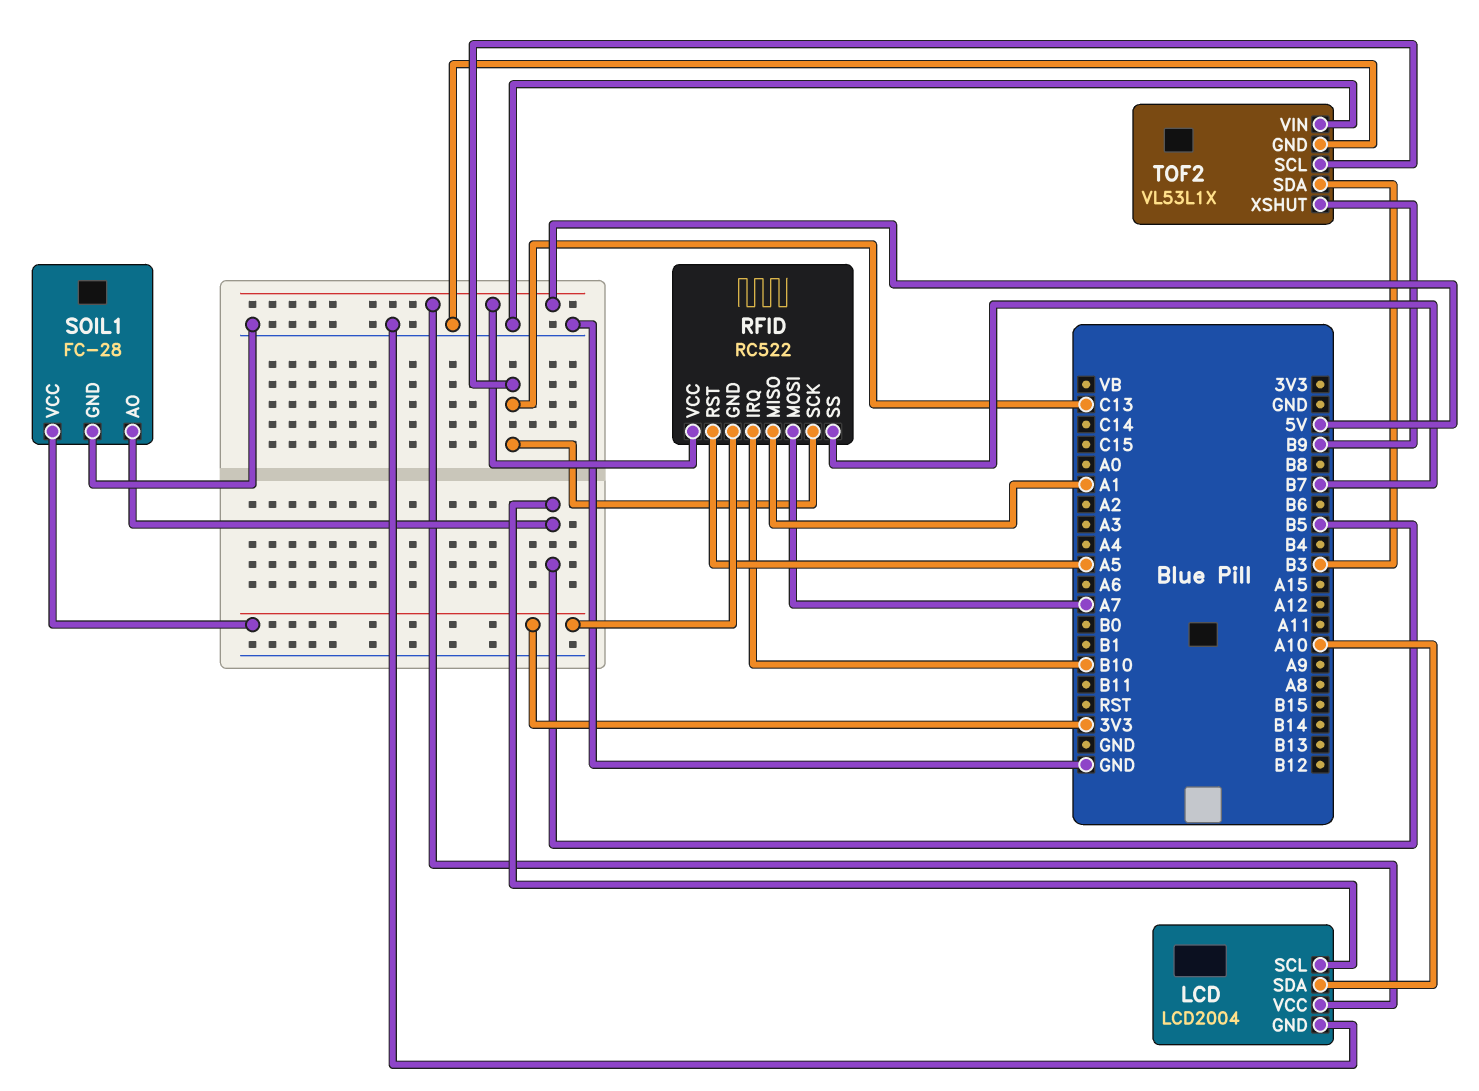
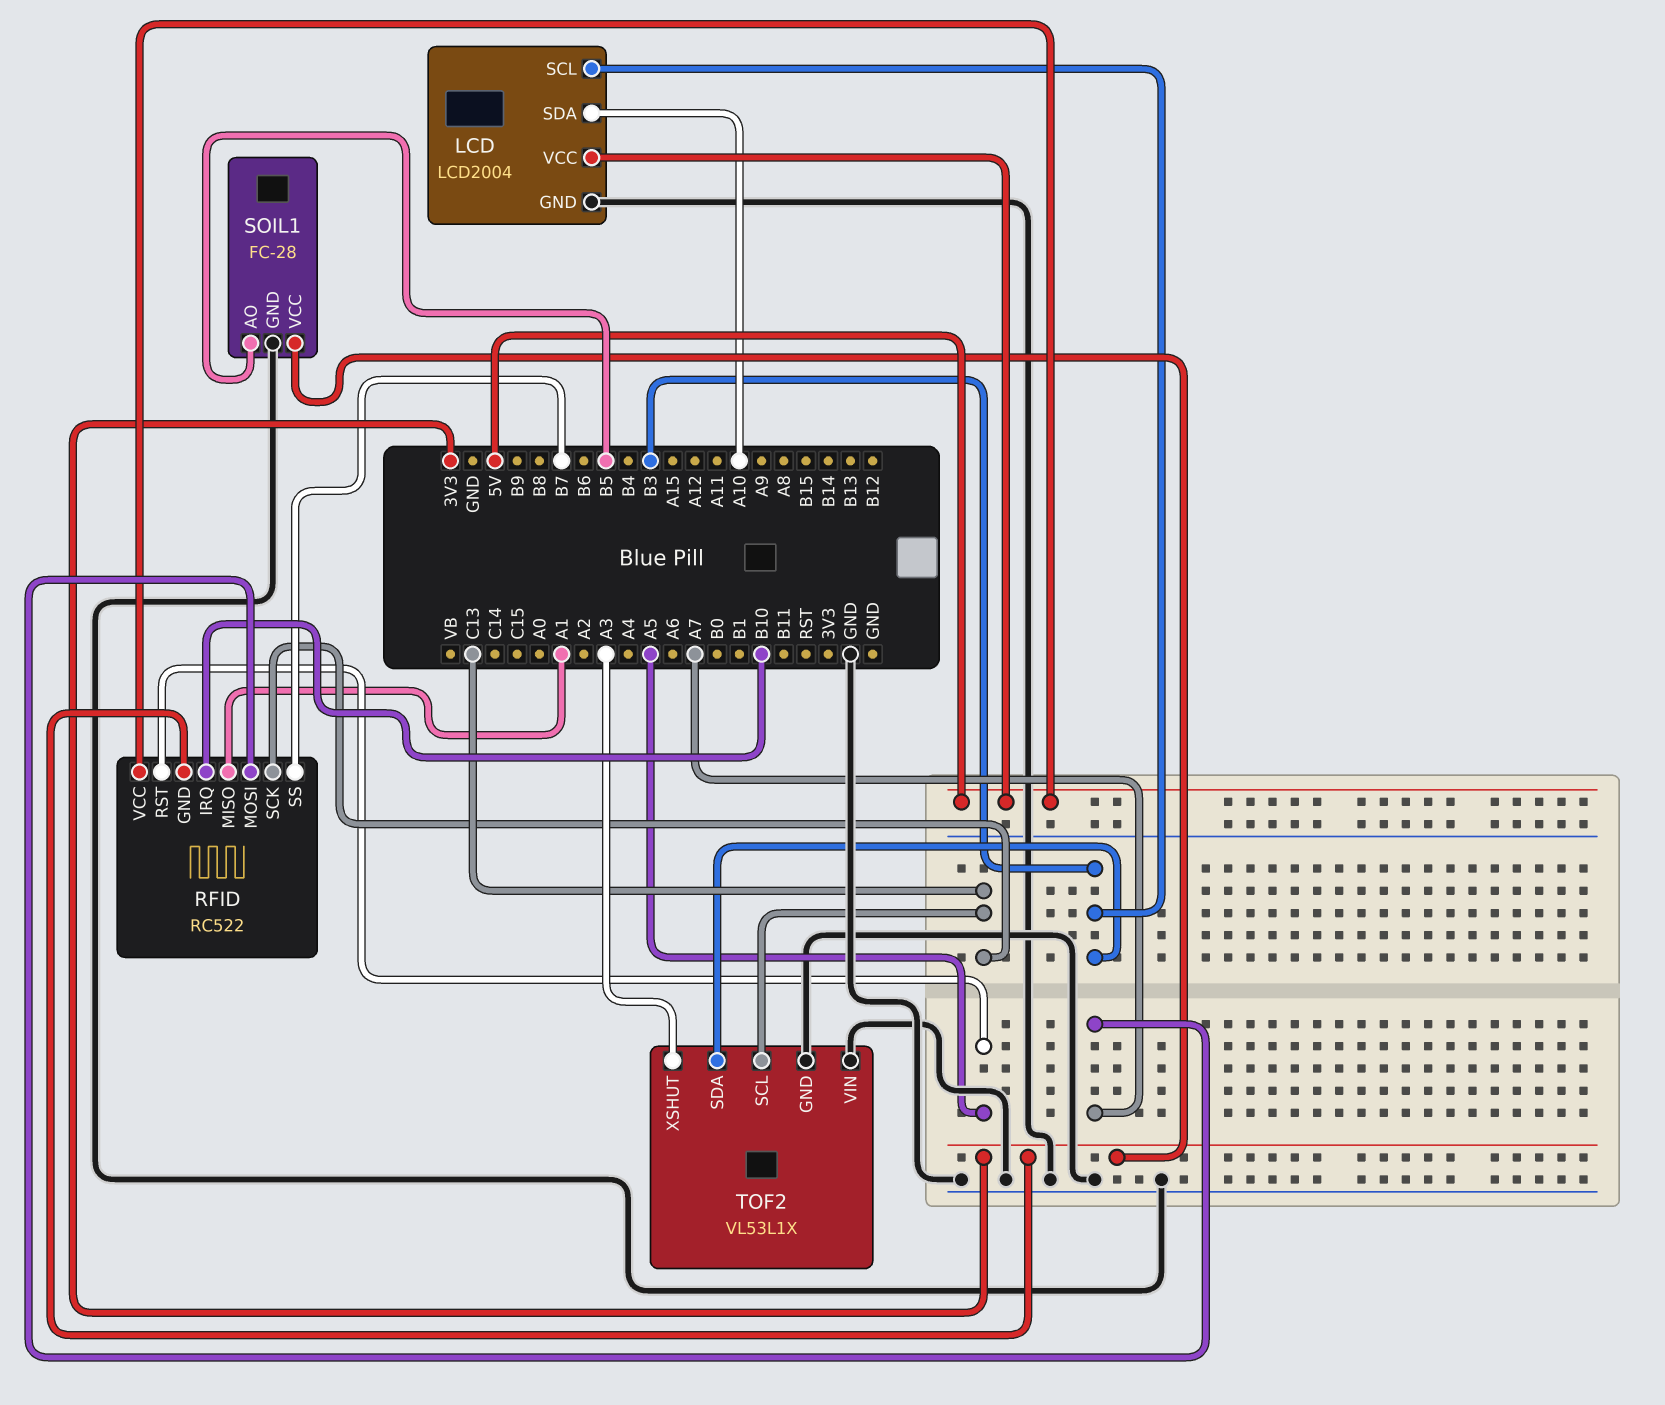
LCD pin SCL: B5 -> B3
TOF2 pin XSHUT: B9 -> A3

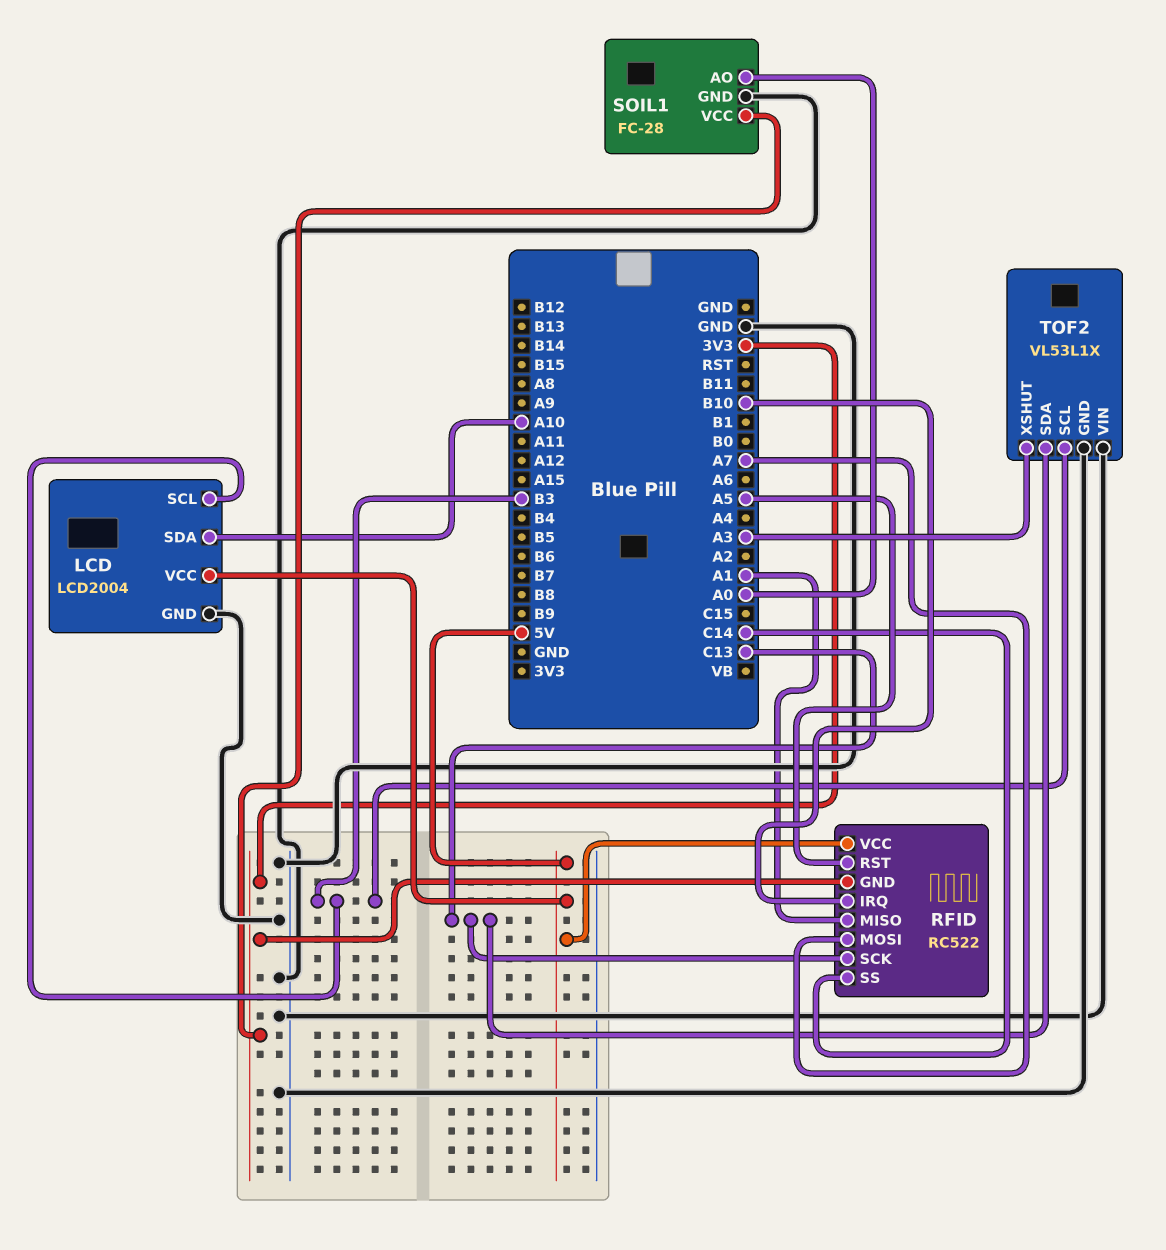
RFID pin SS: B7 -> C14
SOIL1 pin AO: B5 -> A0
TOF2 pin SCL: C13 -> B3
TOF2 pin SDA: B3 -> C13

